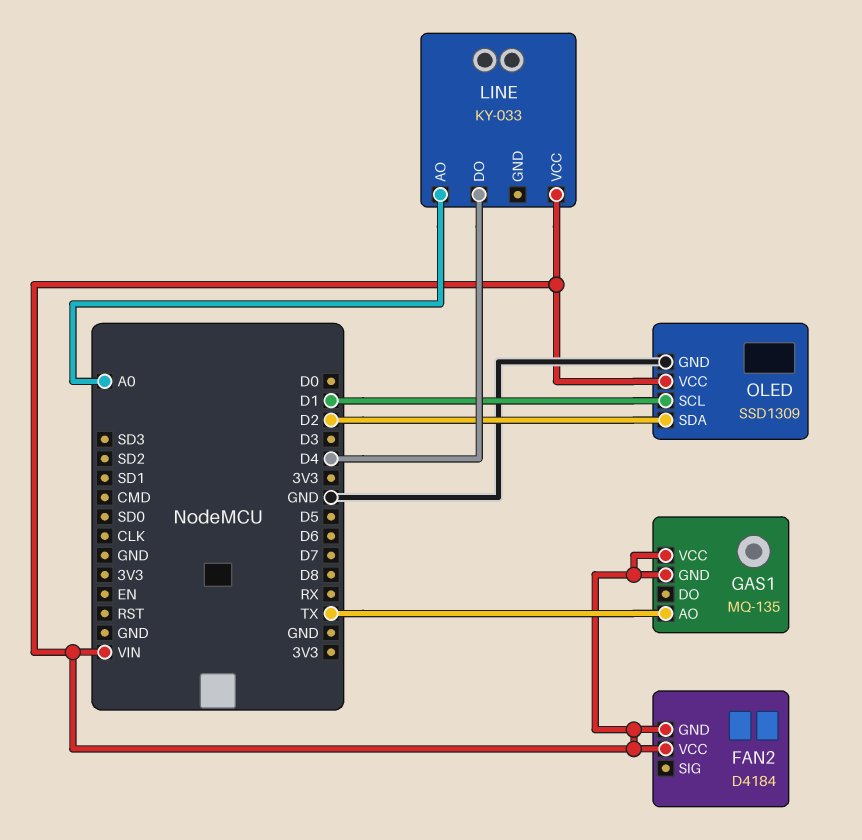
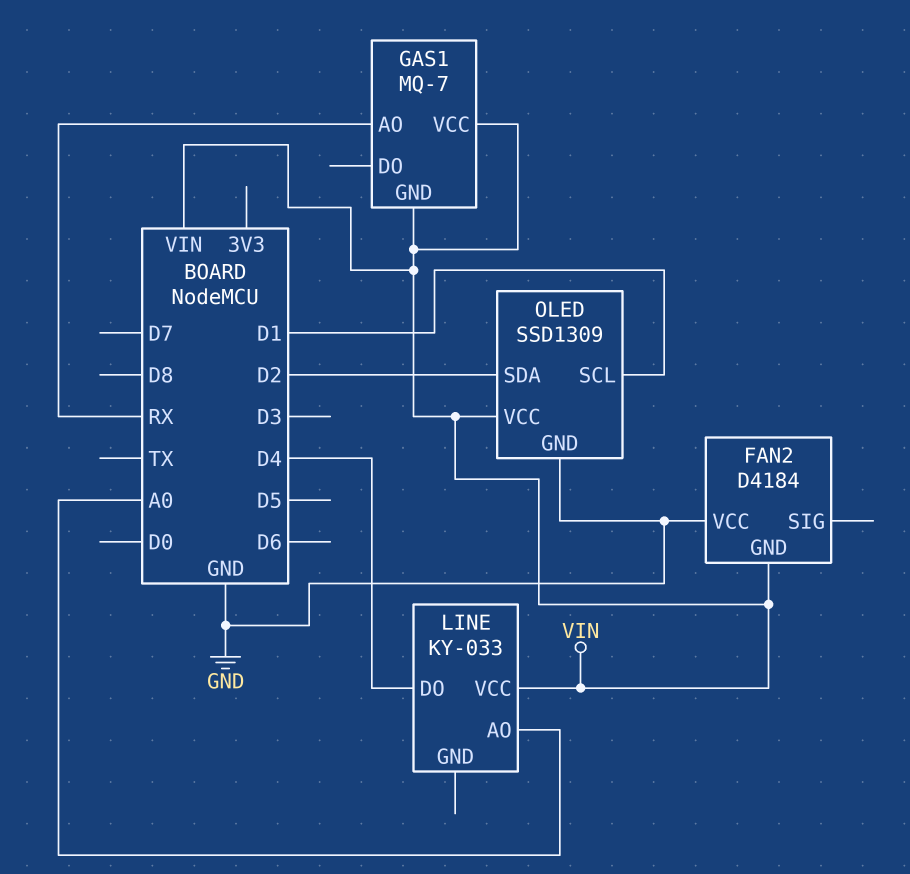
FAN2 pin VCC: VIN -> GND
GAS1: MQ-135 -> MQ-7
GAS1 pin AO: TX -> RX

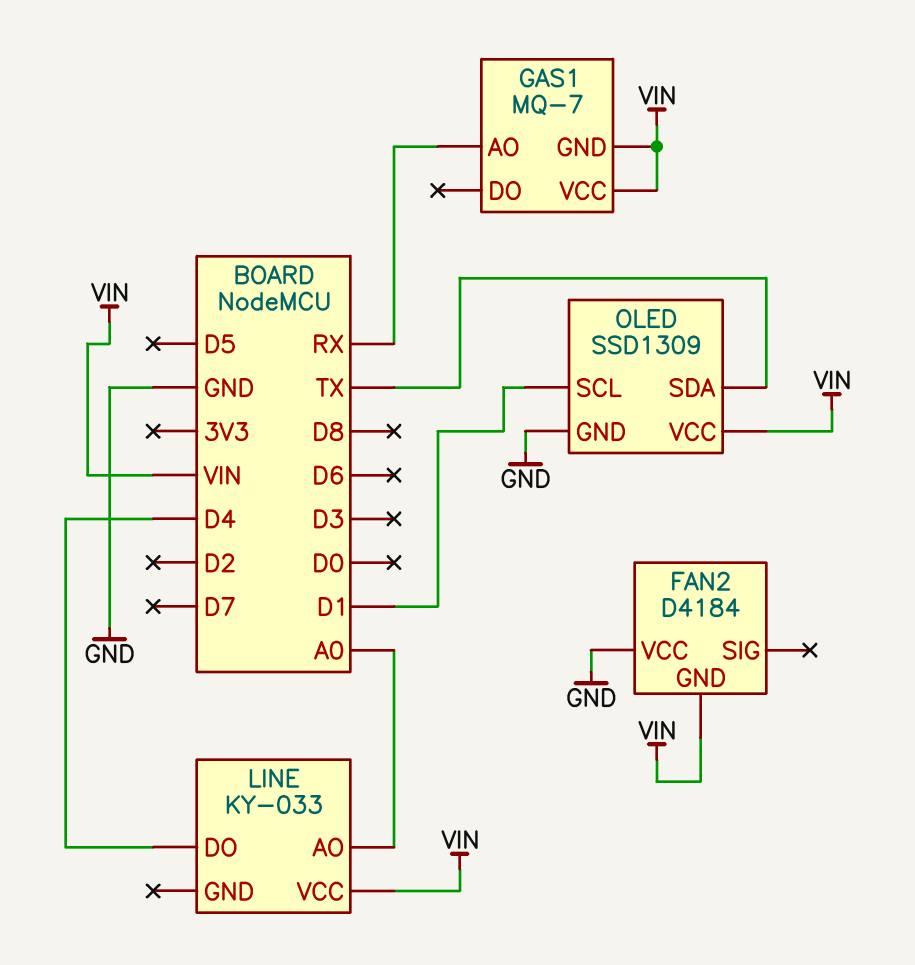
OLED pin SDA: D2 -> TX

